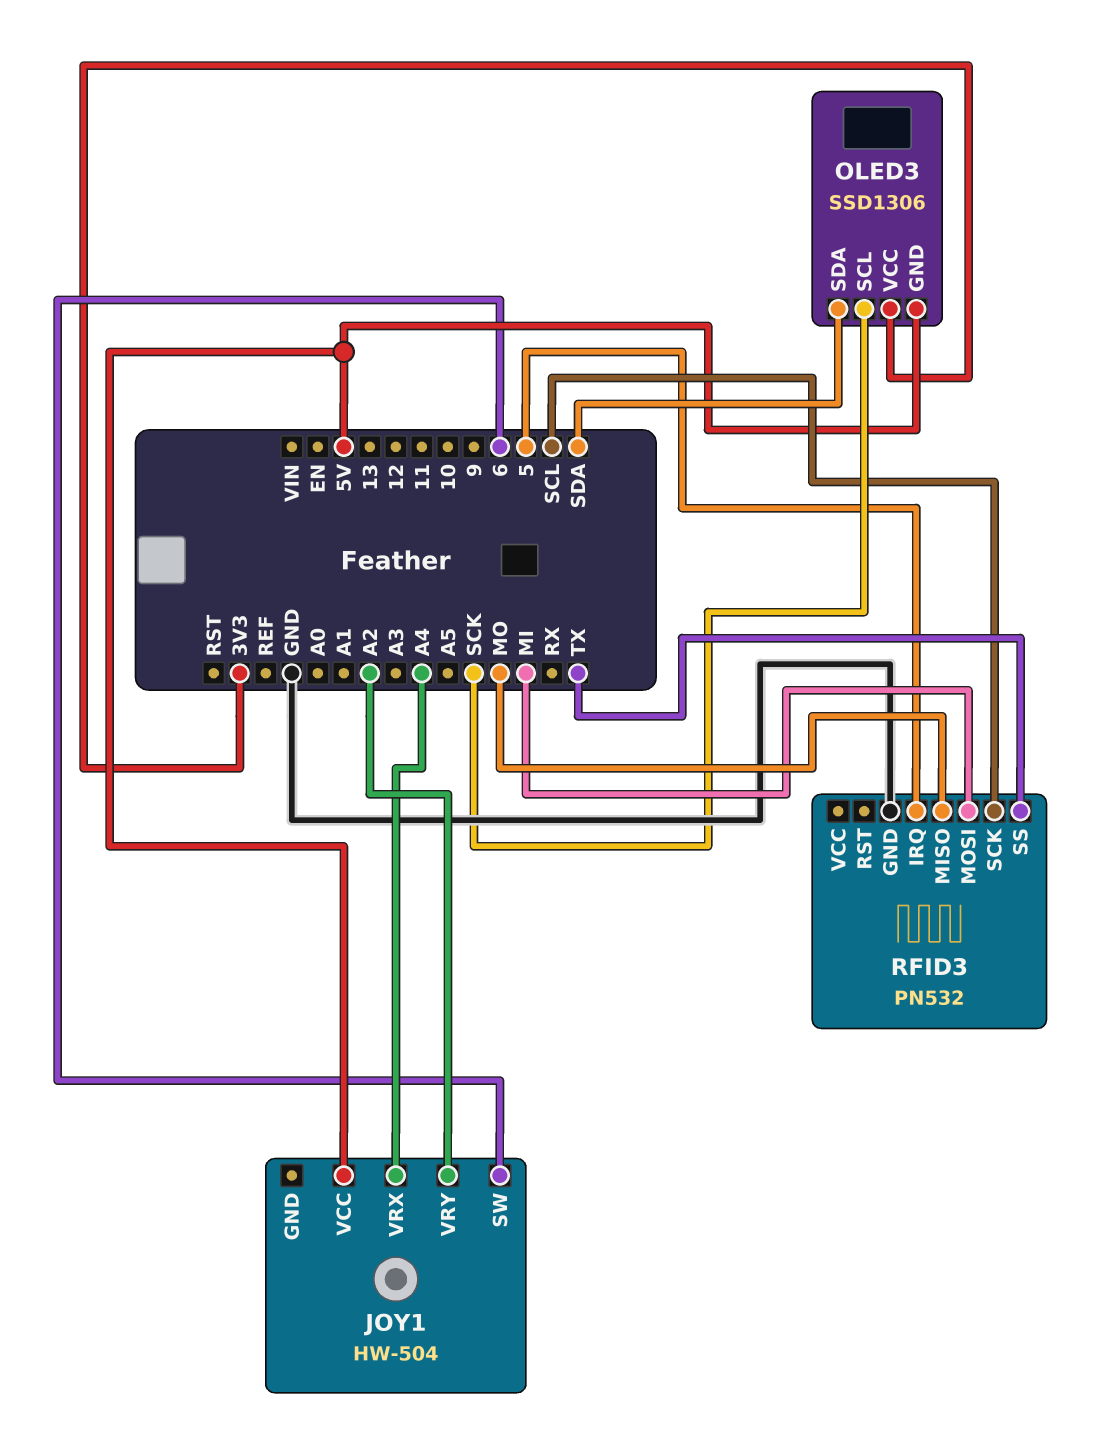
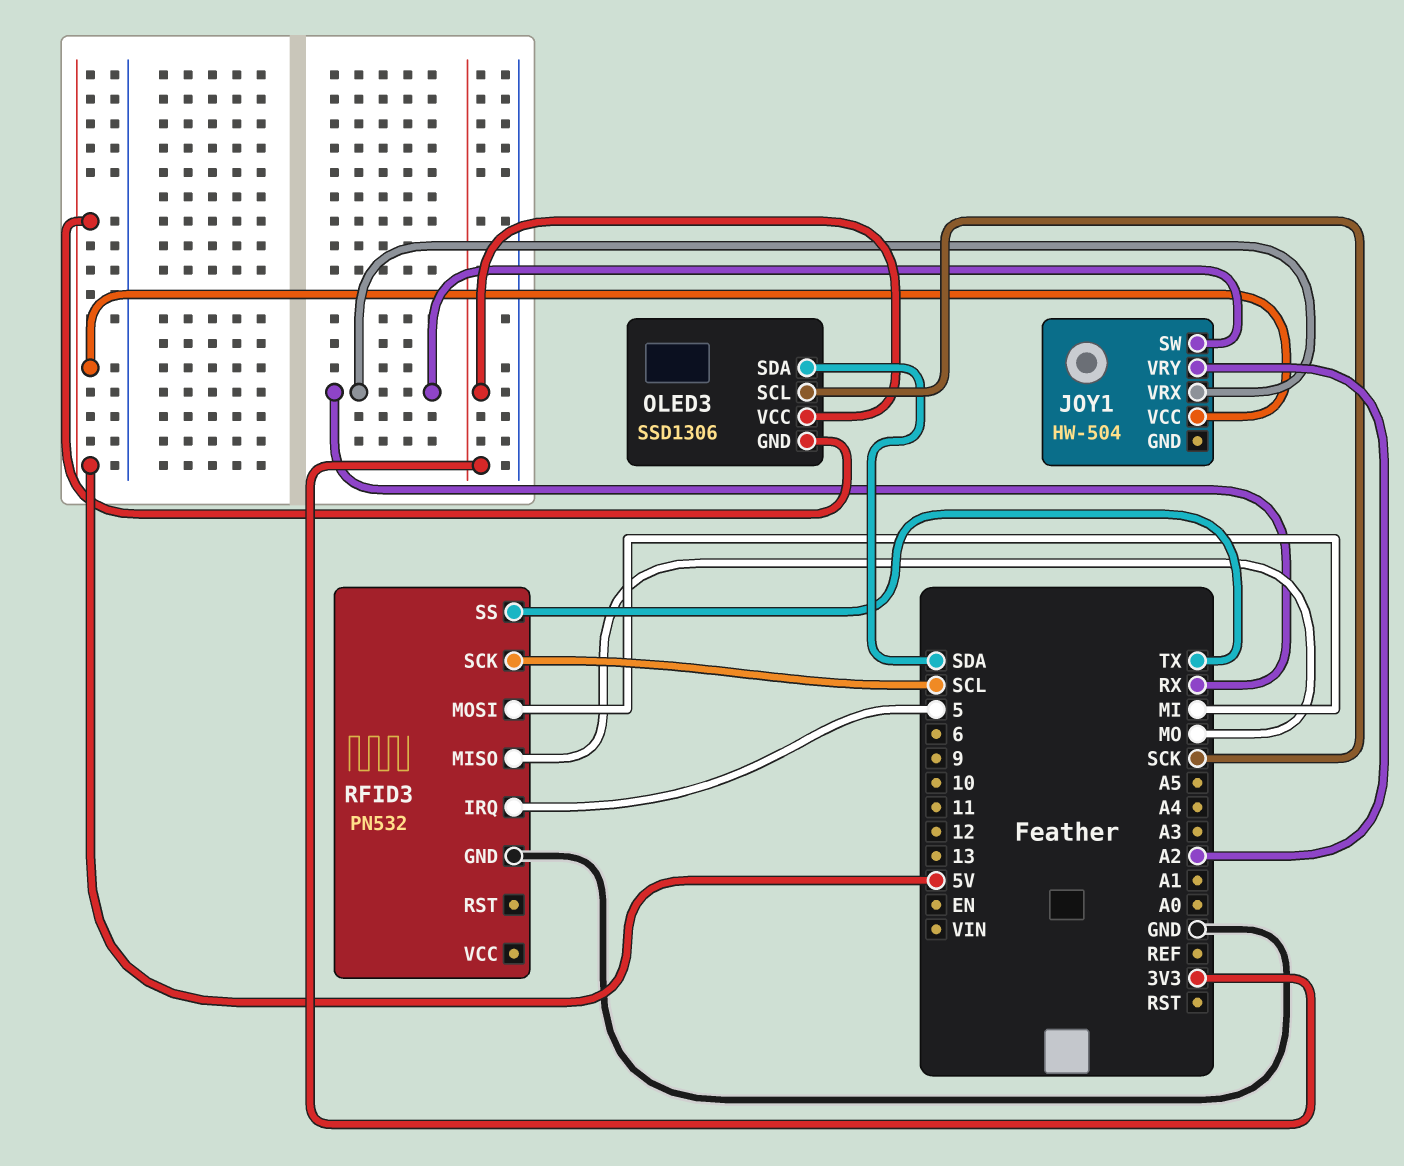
JOY1 pin SW: 6 -> RX
JOY1 pin VRX: A4 -> RX

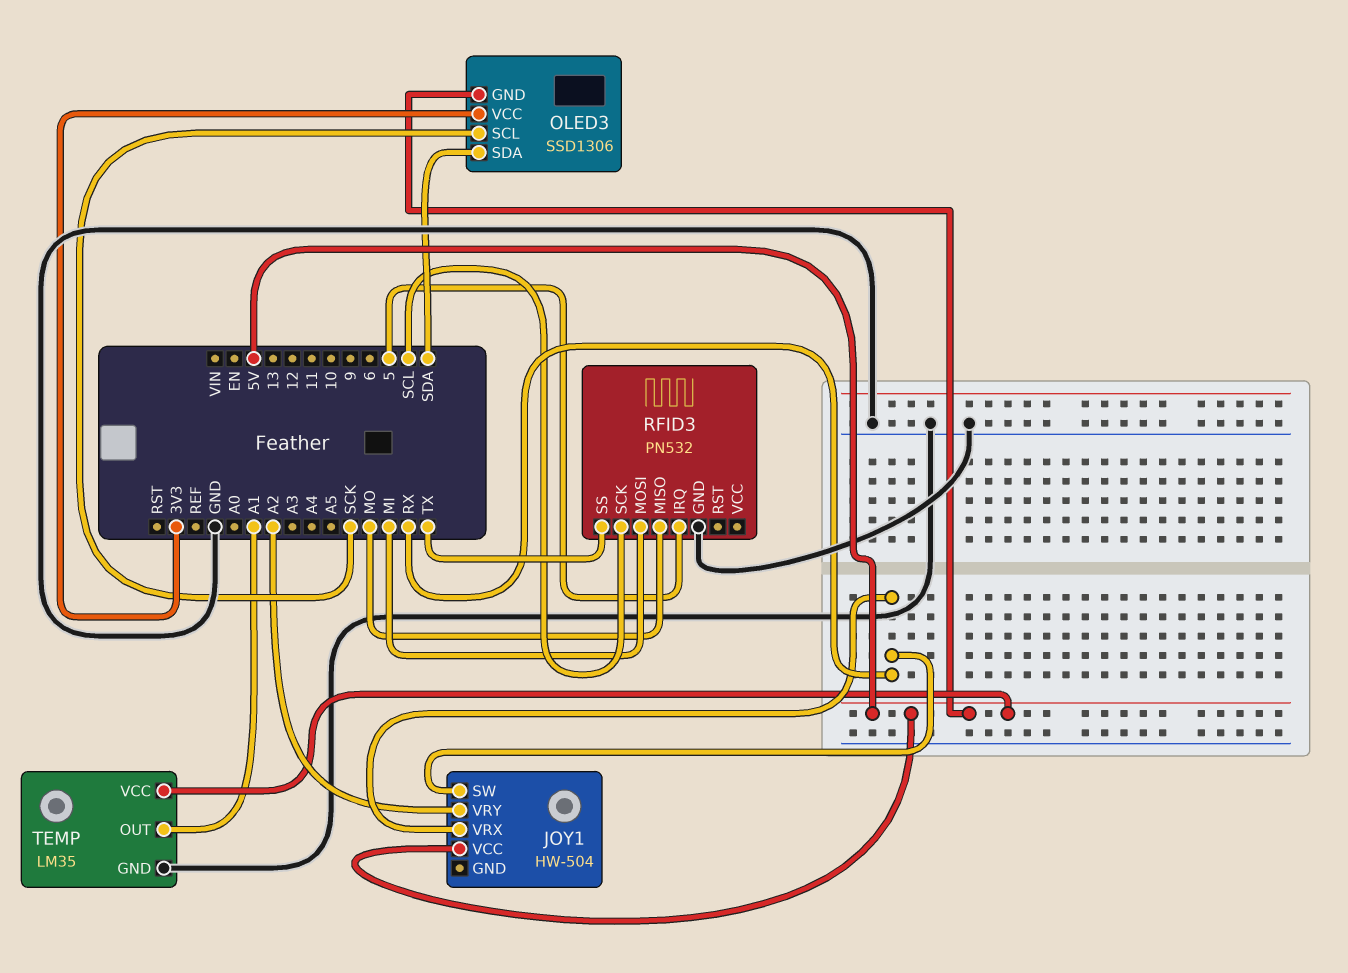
TEMP: none -> LM35
TEMP pin GND: none -> GND
TEMP pin OUT: none -> A1
TEMP pin VCC: none -> 5V

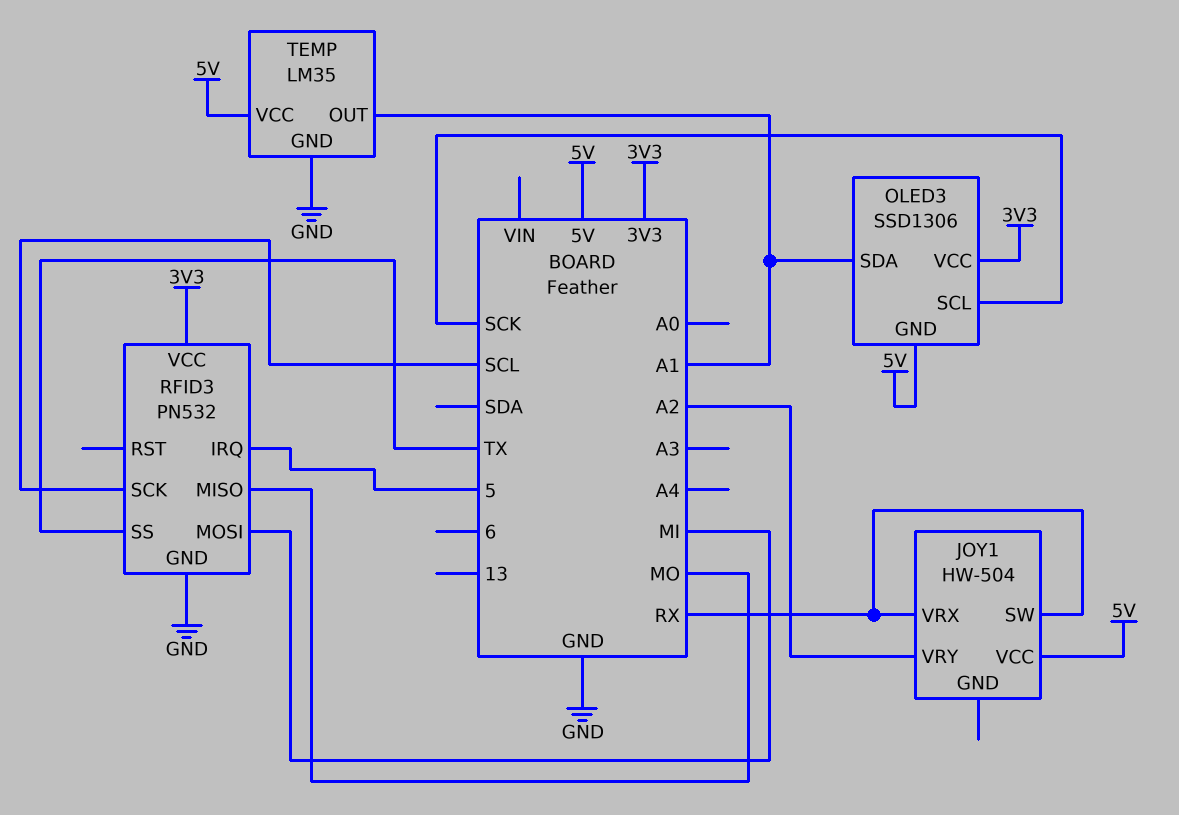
OLED3 pin SDA: SDA -> A1
RFID3 pin VCC: none -> 3V3

